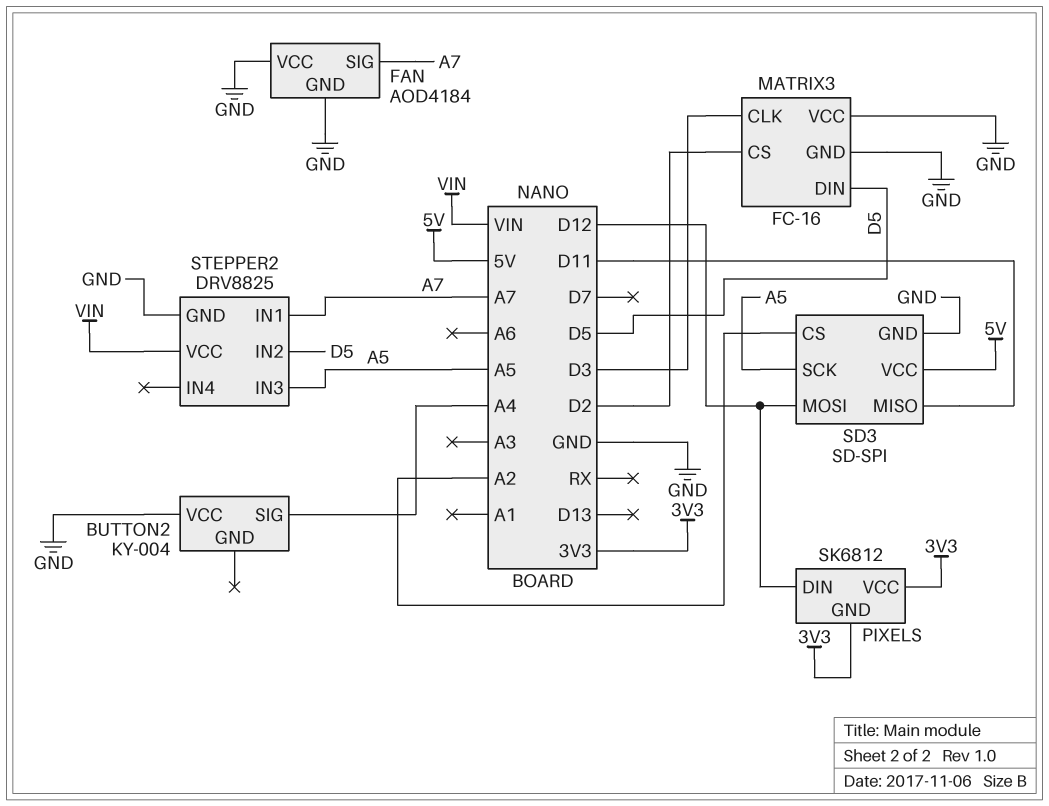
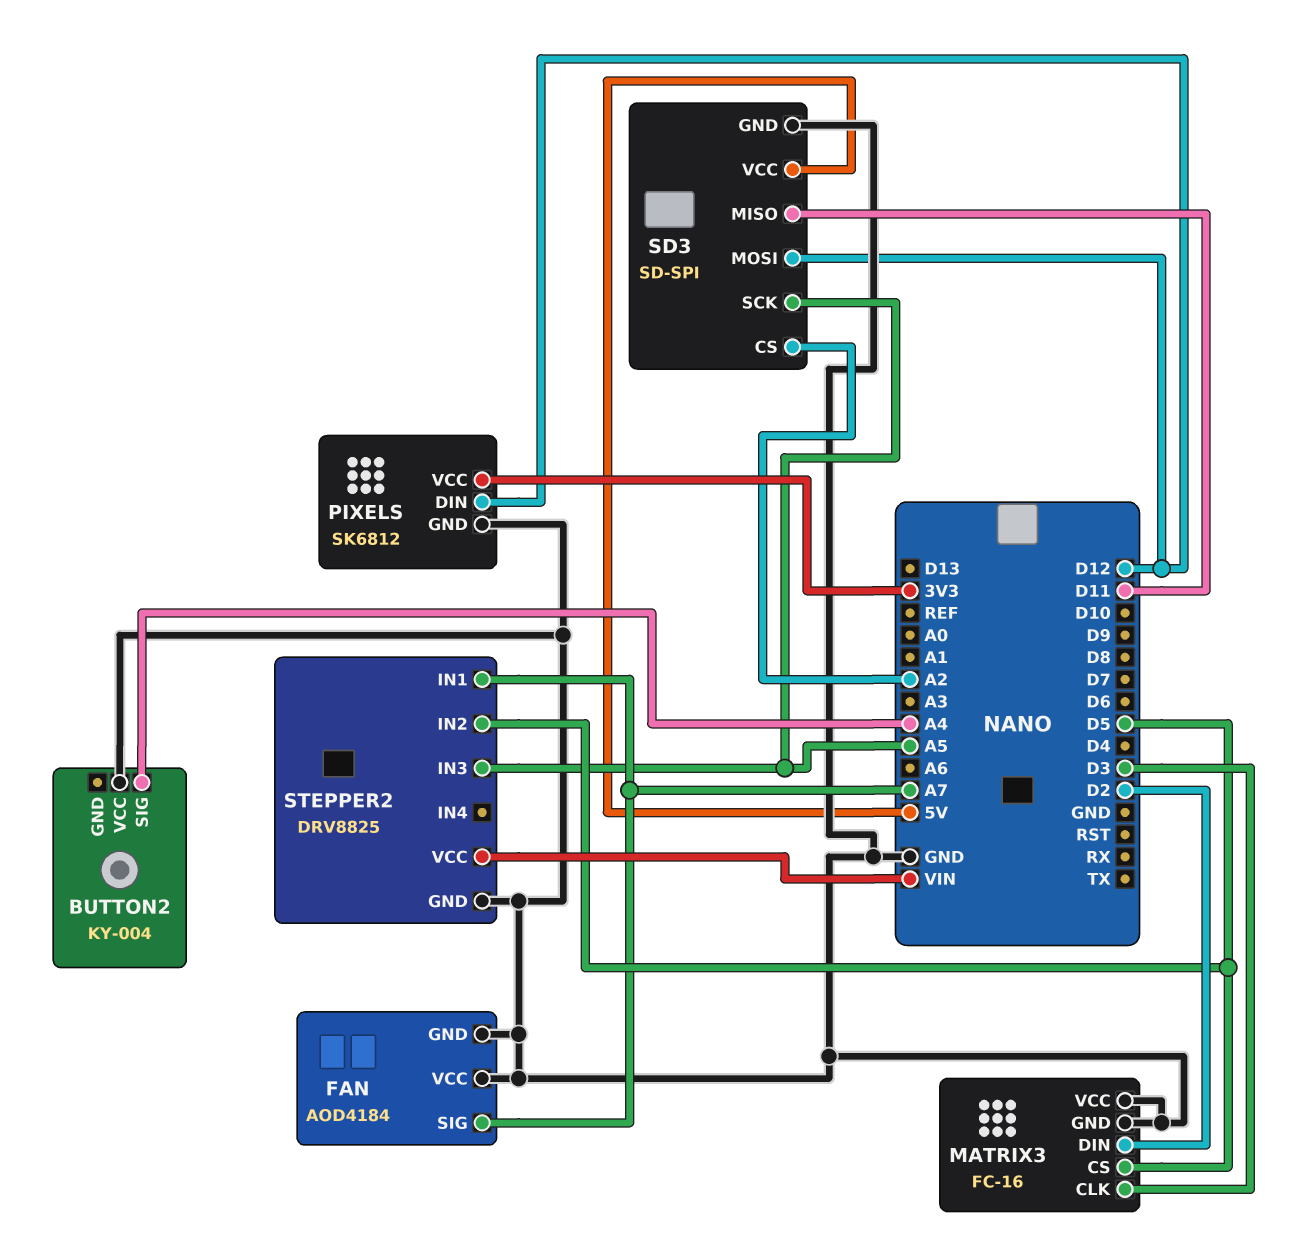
MATRIX3 pin CS: D2 -> D5
MATRIX3 pin DIN: D5 -> D2
PIXELS pin GND: 3V3 -> GND

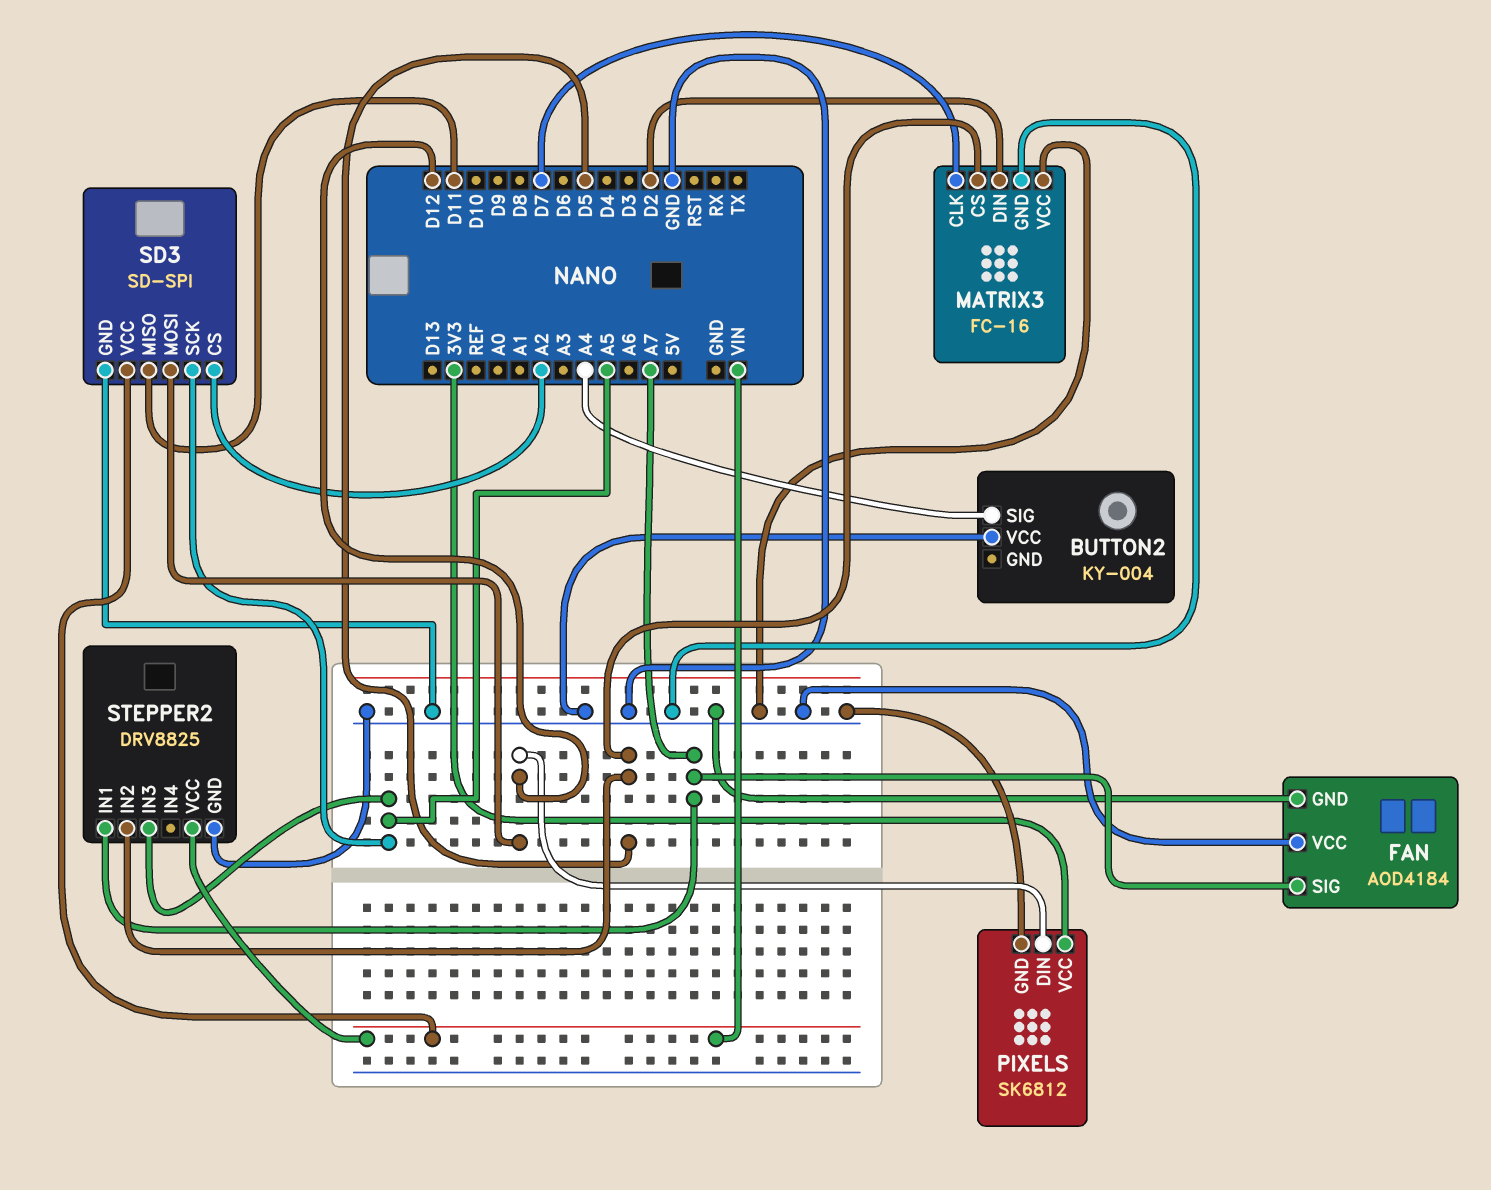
MATRIX3 pin CLK: D3 -> D7
SD3 pin VCC: 5V -> VIN

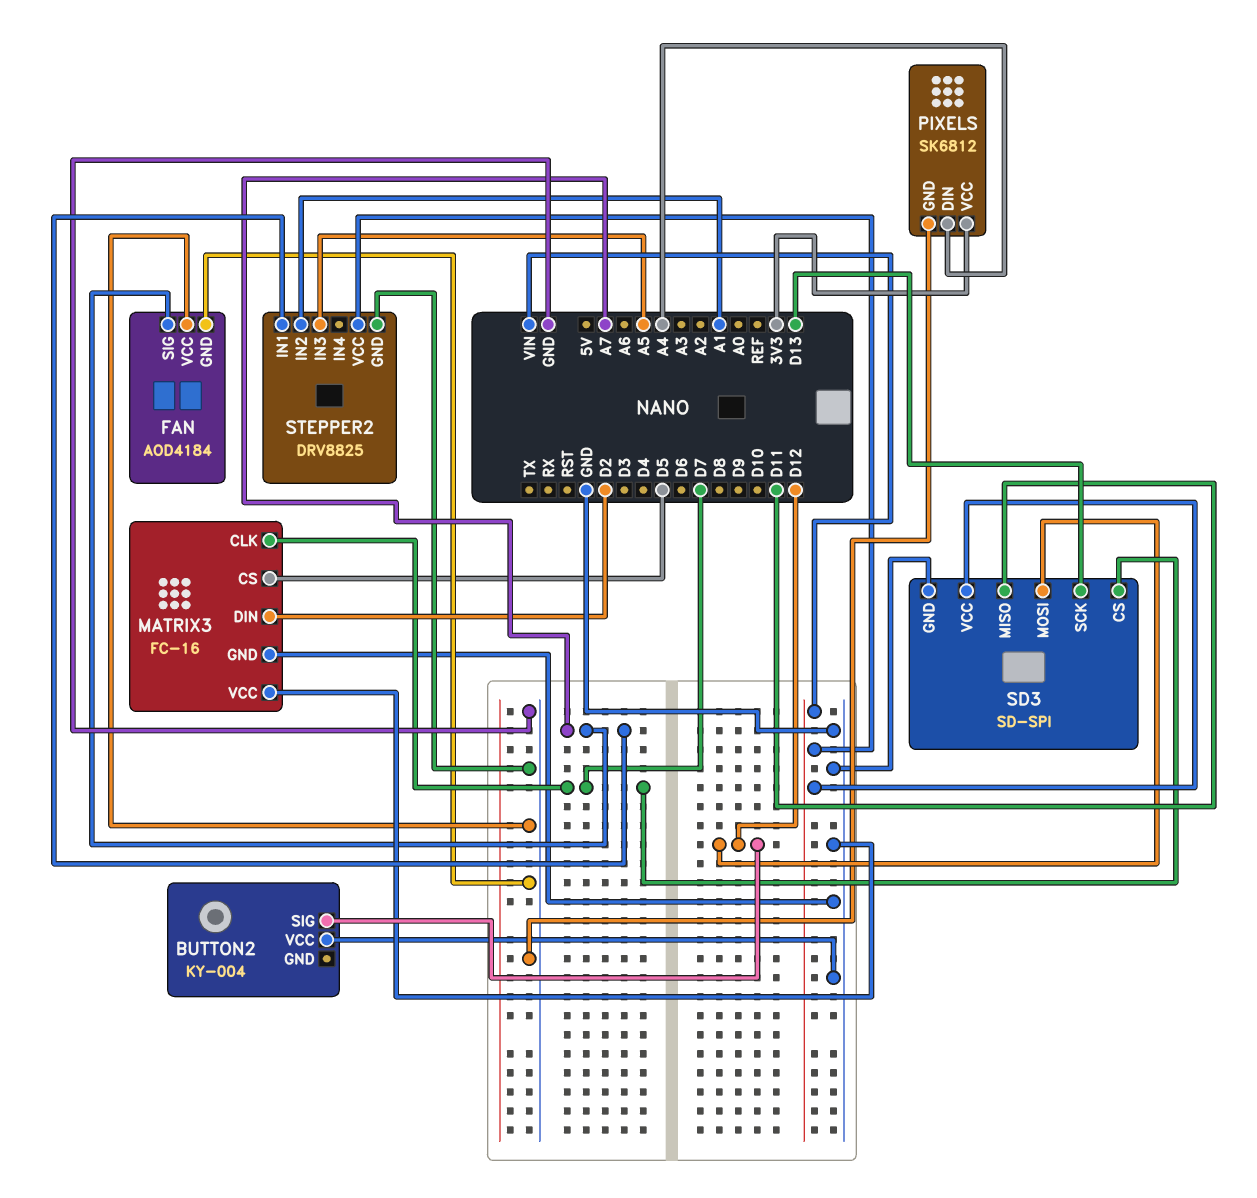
BUTTON2 pin SIG: A4 -> D12
PIXELS pin DIN: D12 -> A4
SD3 pin CS: A2 -> D7
SD3 pin SCK: A5 -> D13
STEPPER2 pin IN2: D5 -> A1

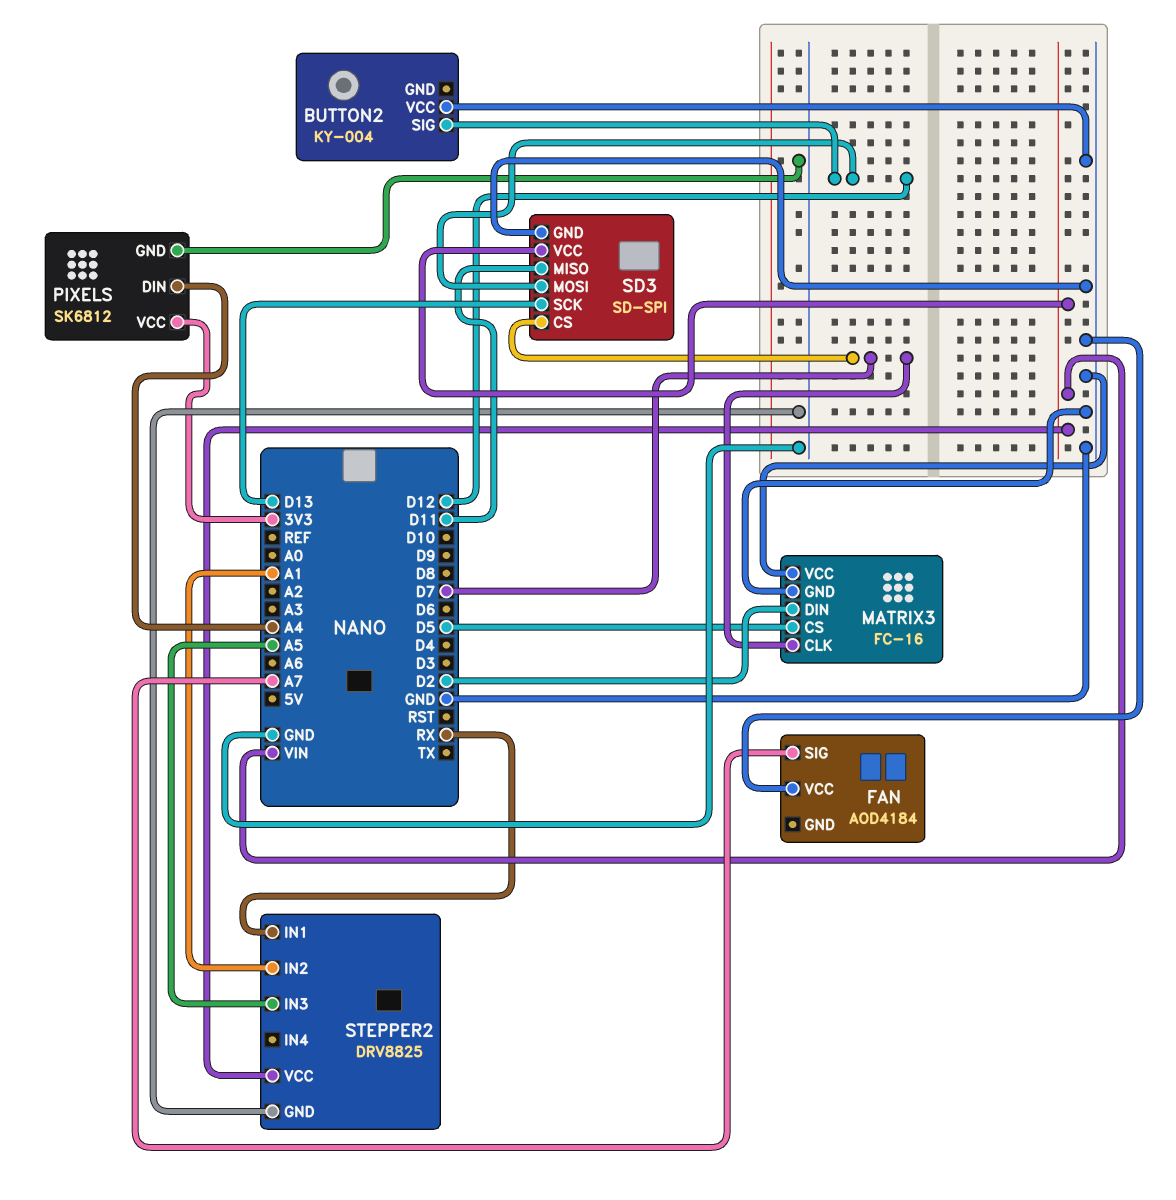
FAN pin GND: GND -> none
STEPPER2 pin IN1: A7 -> RX

